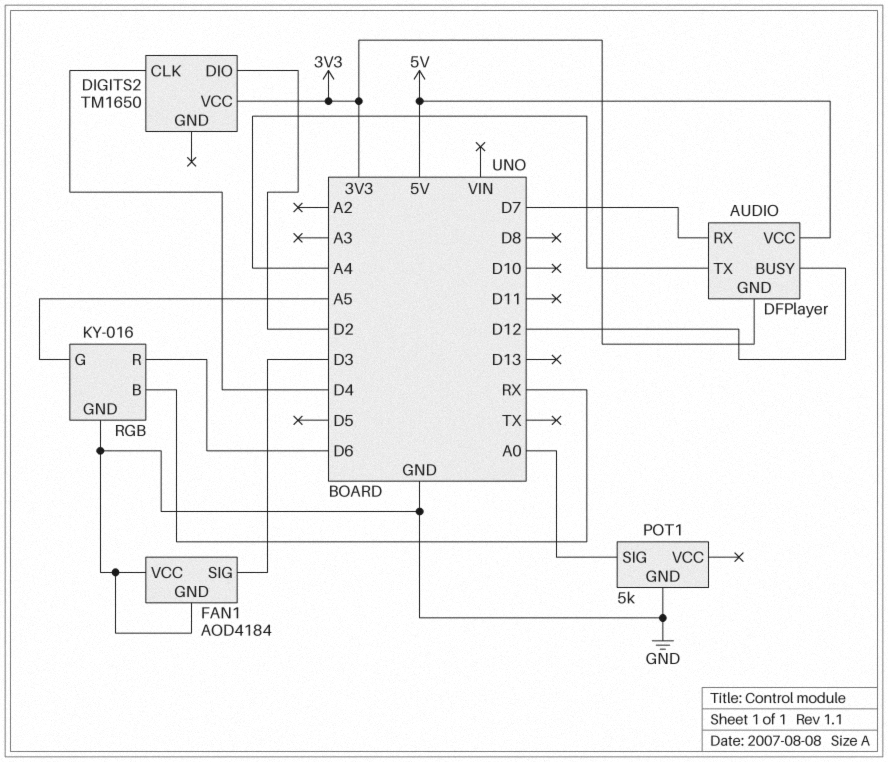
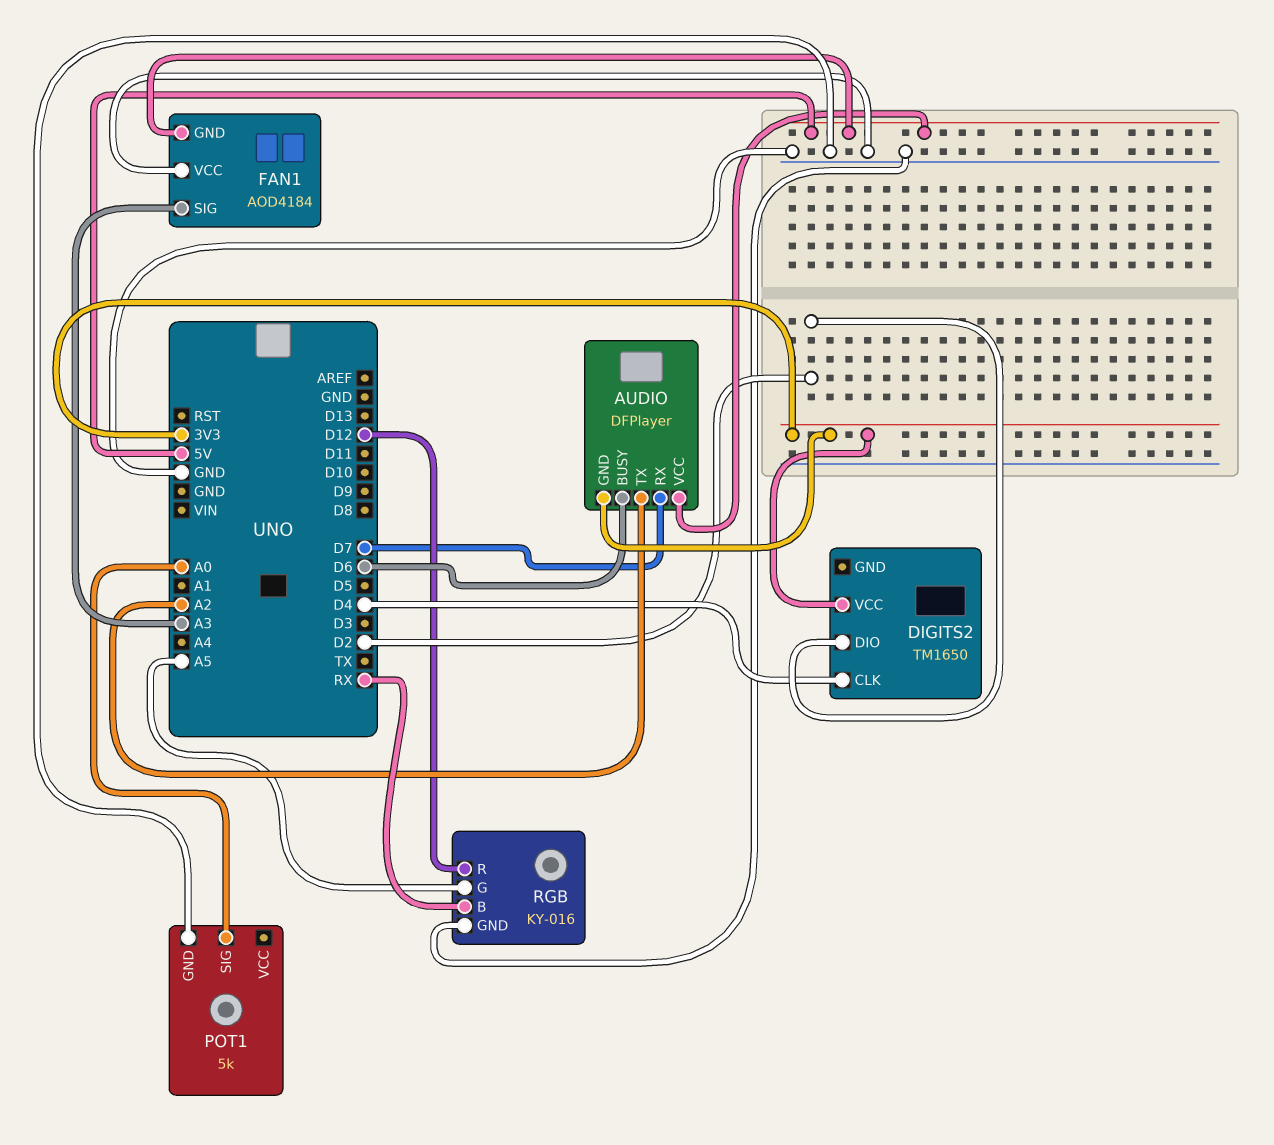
AUDIO pin BUSY: D12 -> D6
AUDIO pin TX: A4 -> A2
FAN1 pin GND: GND -> 5V
FAN1 pin SIG: D3 -> A3
RGB pin R: D6 -> D12

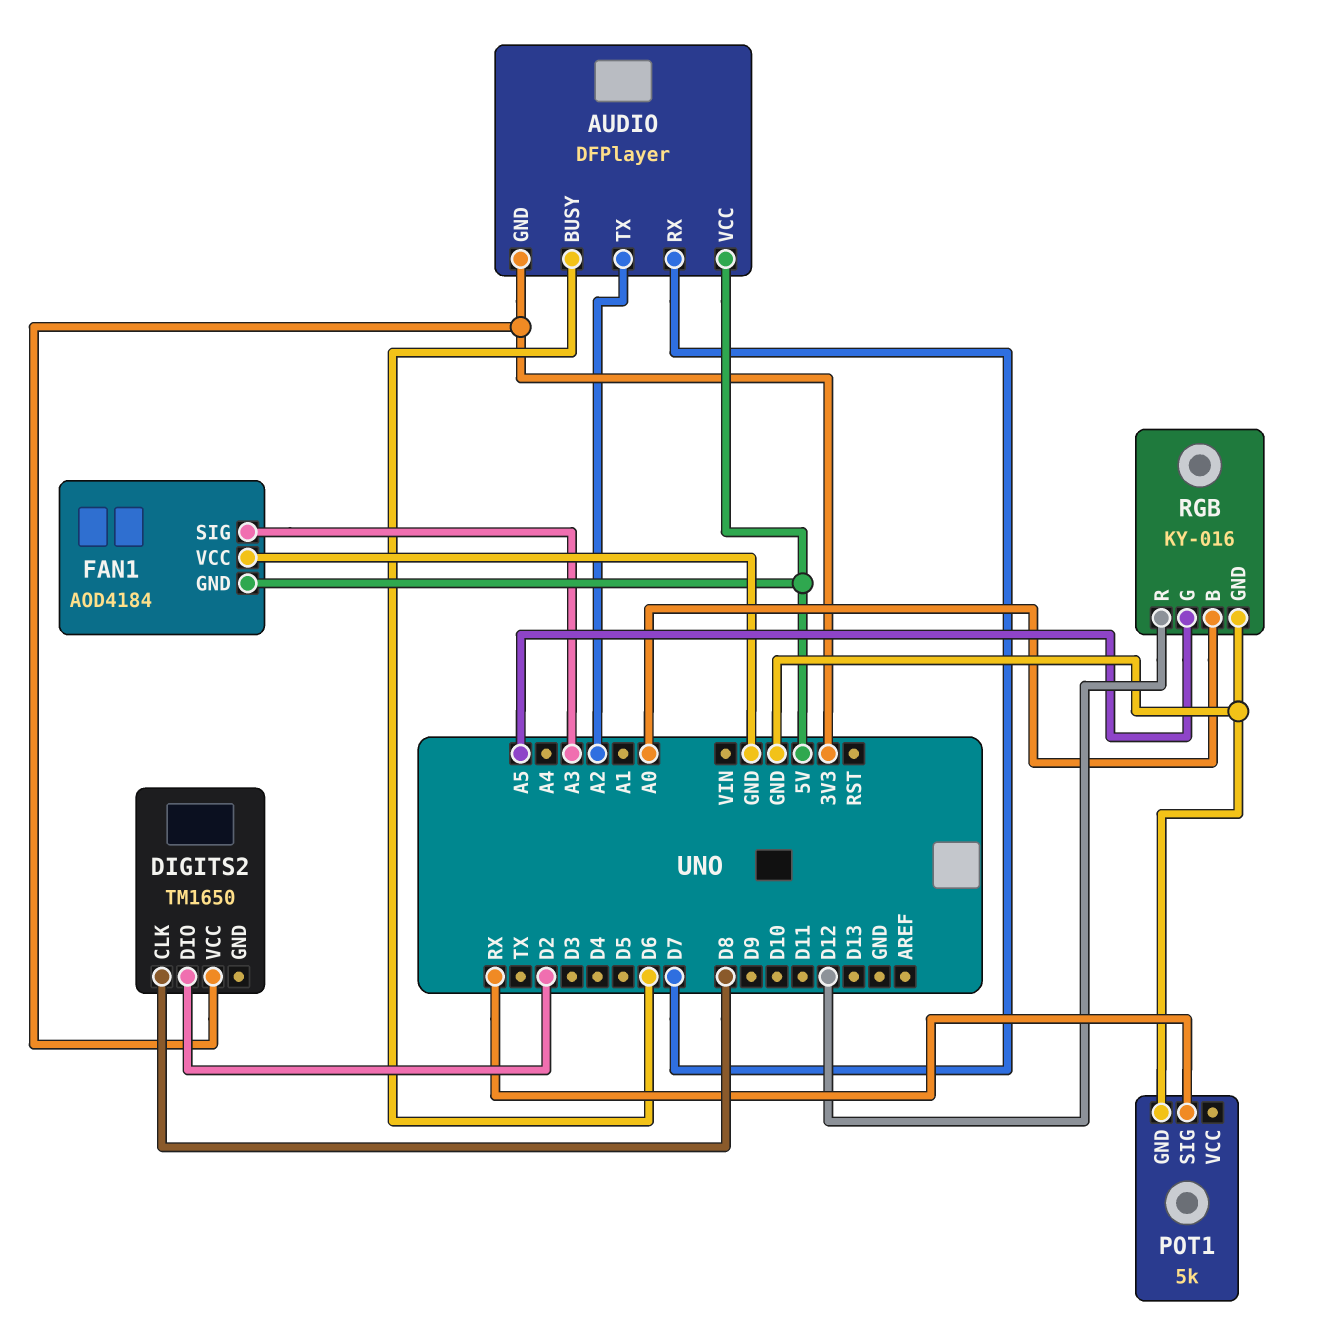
DIGITS2 pin CLK: D4 -> D8
POT1 pin SIG: A0 -> RX
RGB pin B: RX -> A0

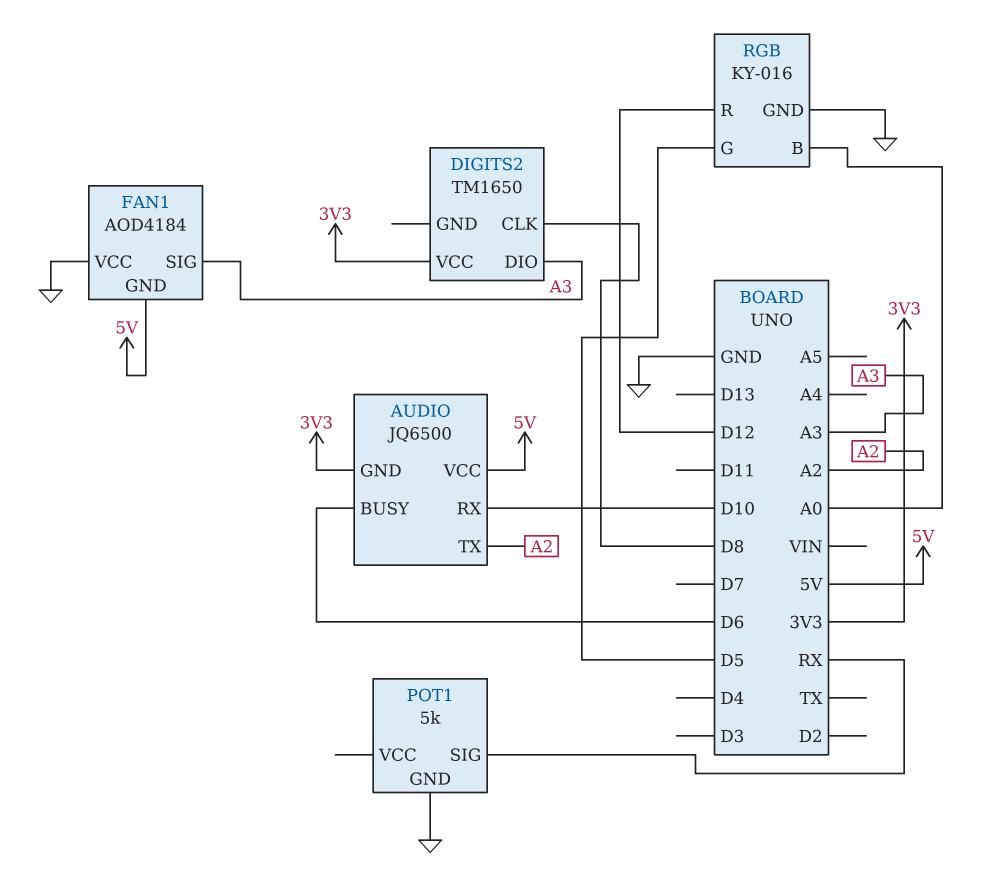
AUDIO: DFPlayer -> JQ6500
AUDIO pin RX: D7 -> D10
DIGITS2 pin DIO: D2 -> A3
RGB pin G: A5 -> D5

